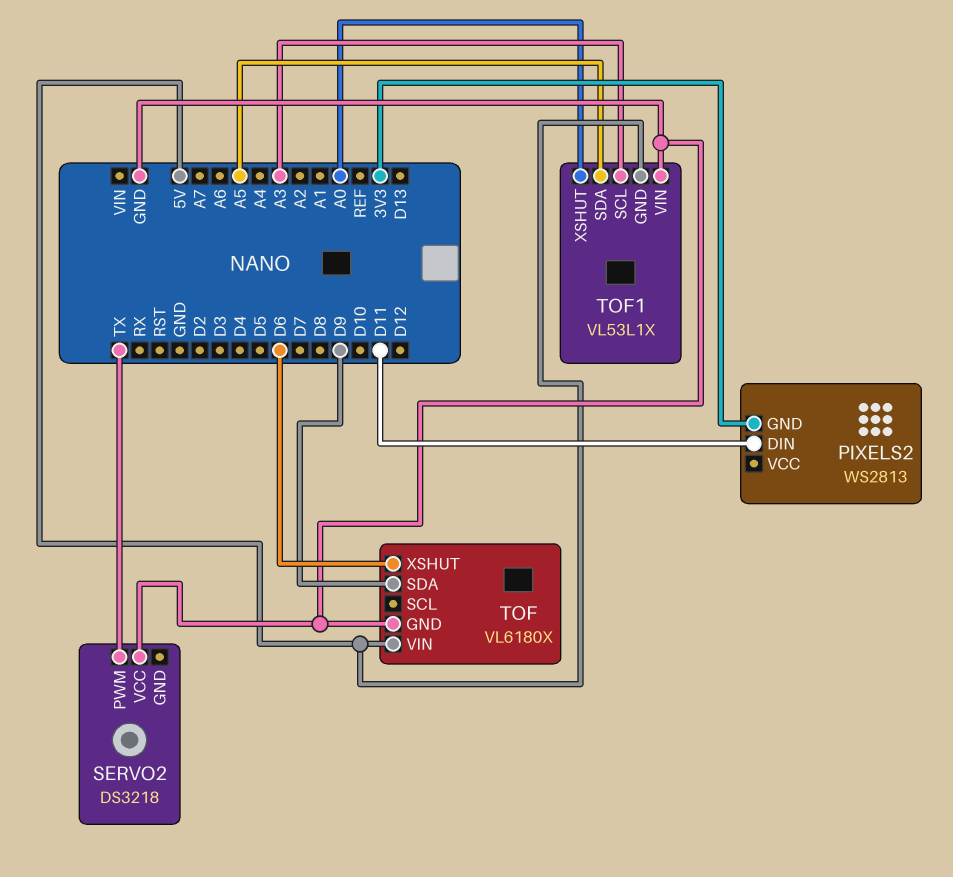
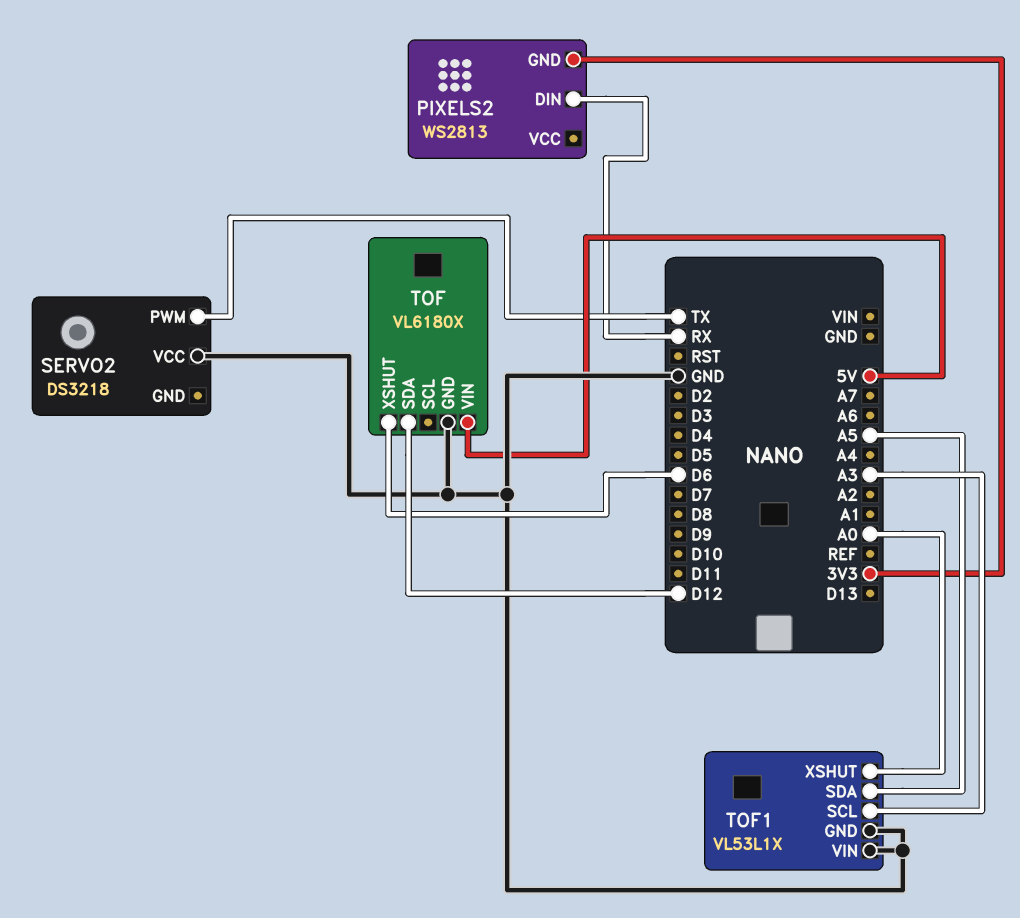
PIXELS2 pin DIN: D11 -> RX
TOF pin SDA: D9 -> D12
TOF1 pin GND: 5V -> GND

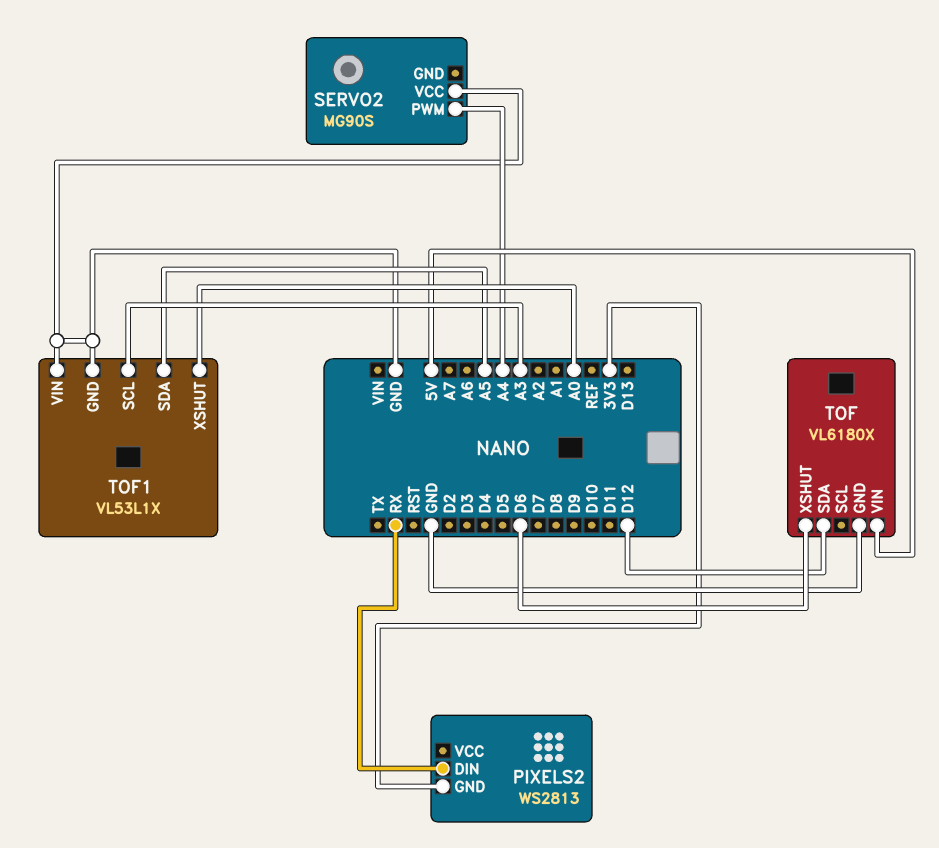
SERVO2: DS3218 -> MG90S
SERVO2 pin PWM: TX -> A4

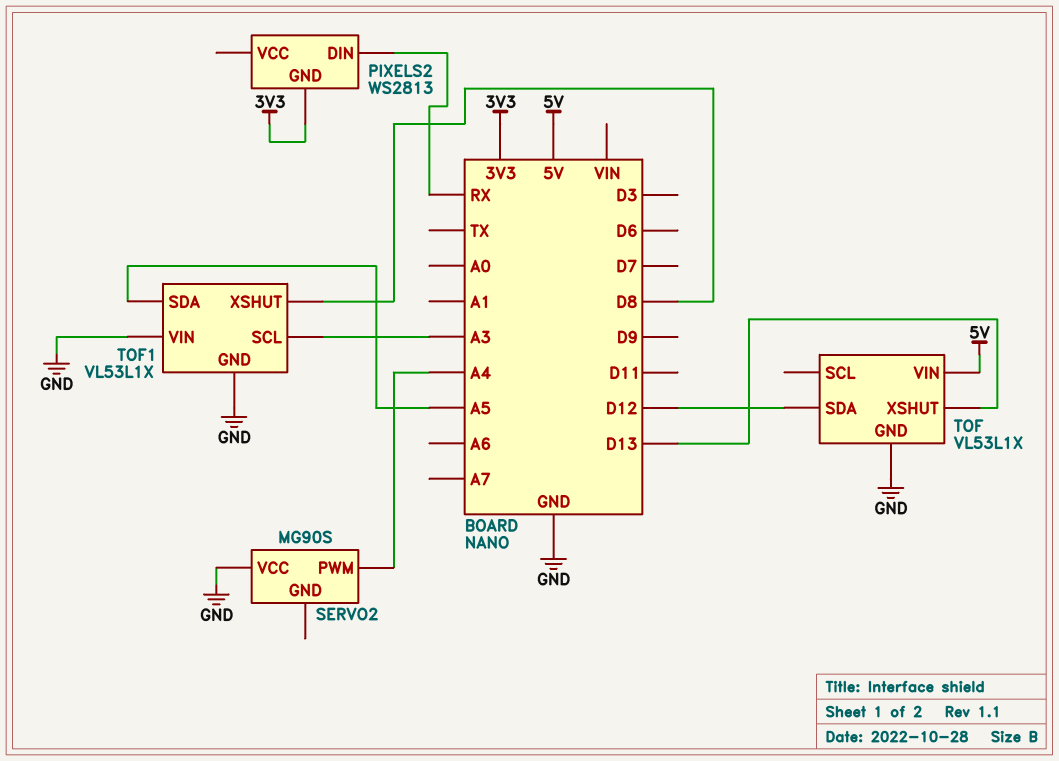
TOF: VL6180X -> VL53L1X
TOF pin XSHUT: D6 -> D13
TOF1 pin XSHUT: A0 -> D8

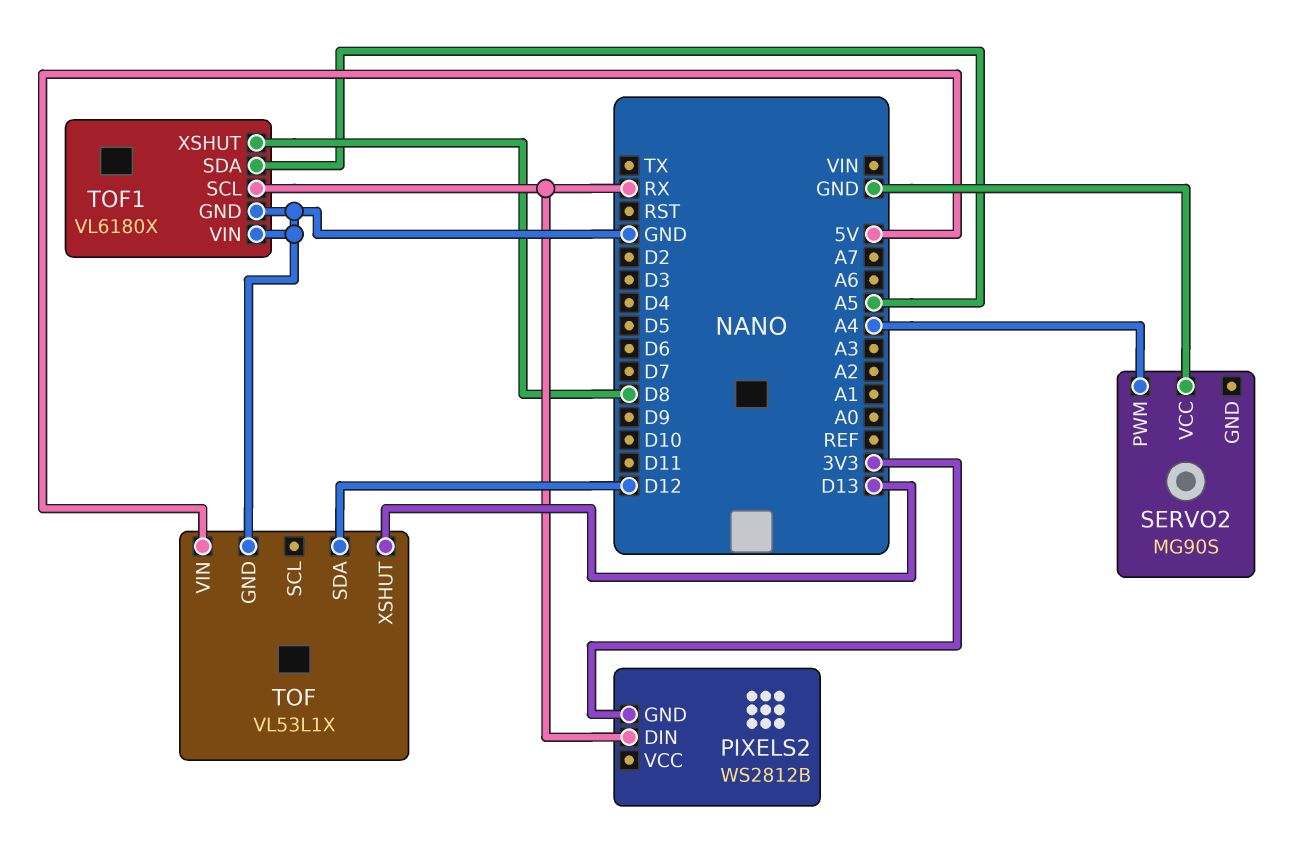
PIXELS2: WS2813 -> WS2812B
TOF1: VL53L1X -> VL6180X
TOF1 pin SCL: A3 -> RX

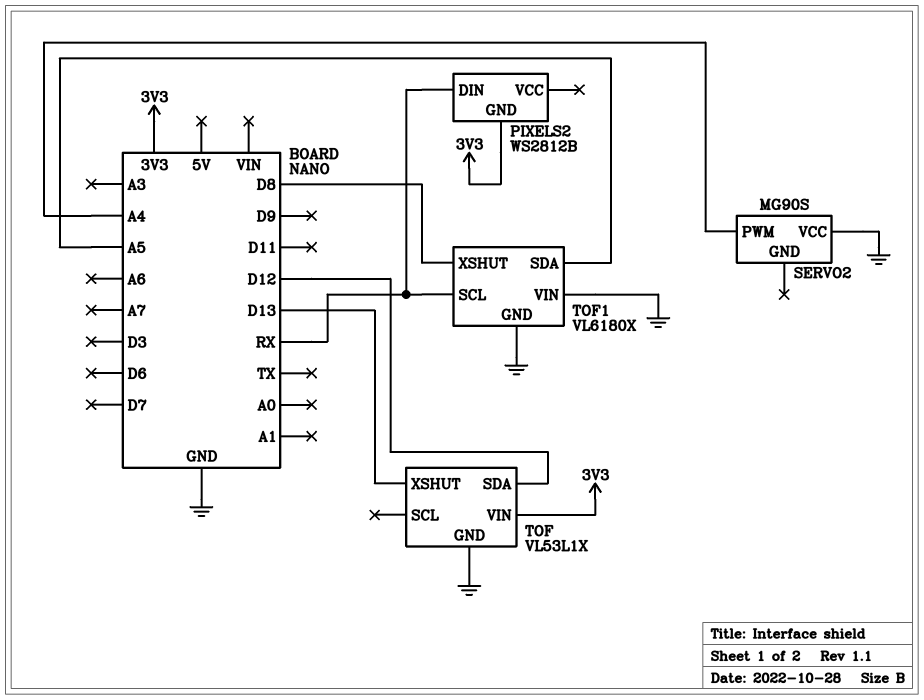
TOF pin VIN: 5V -> 3V3

